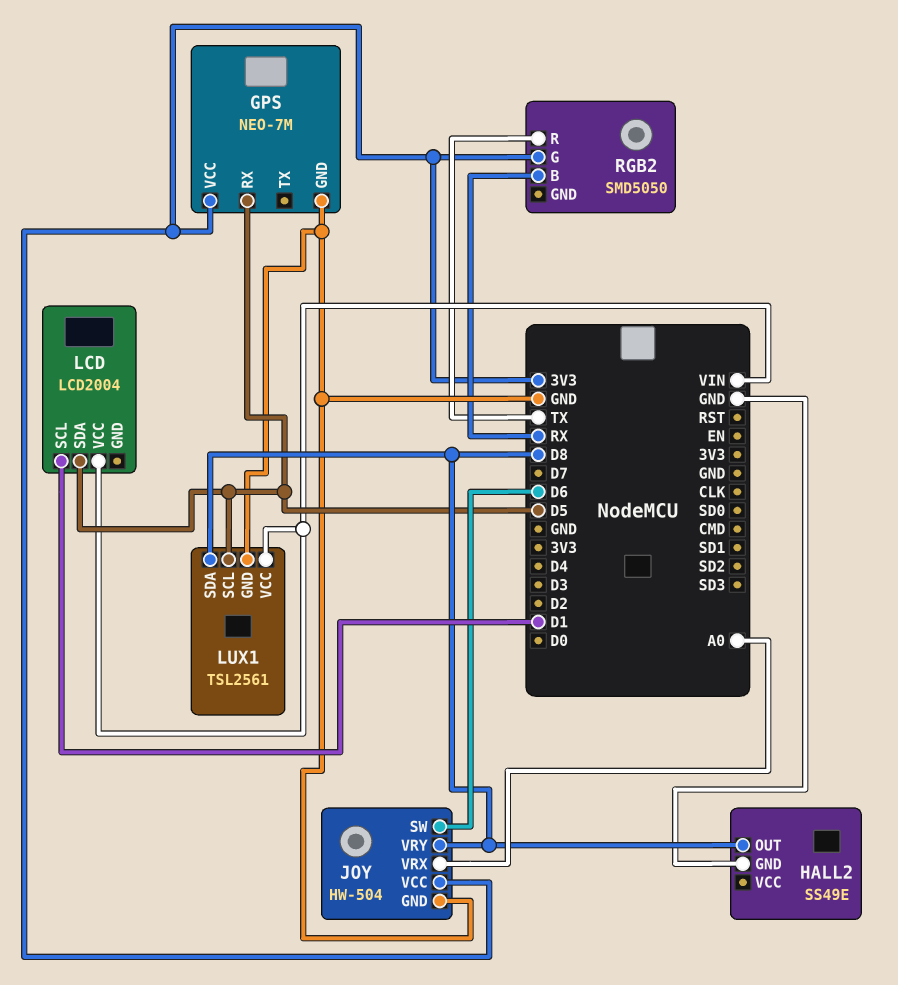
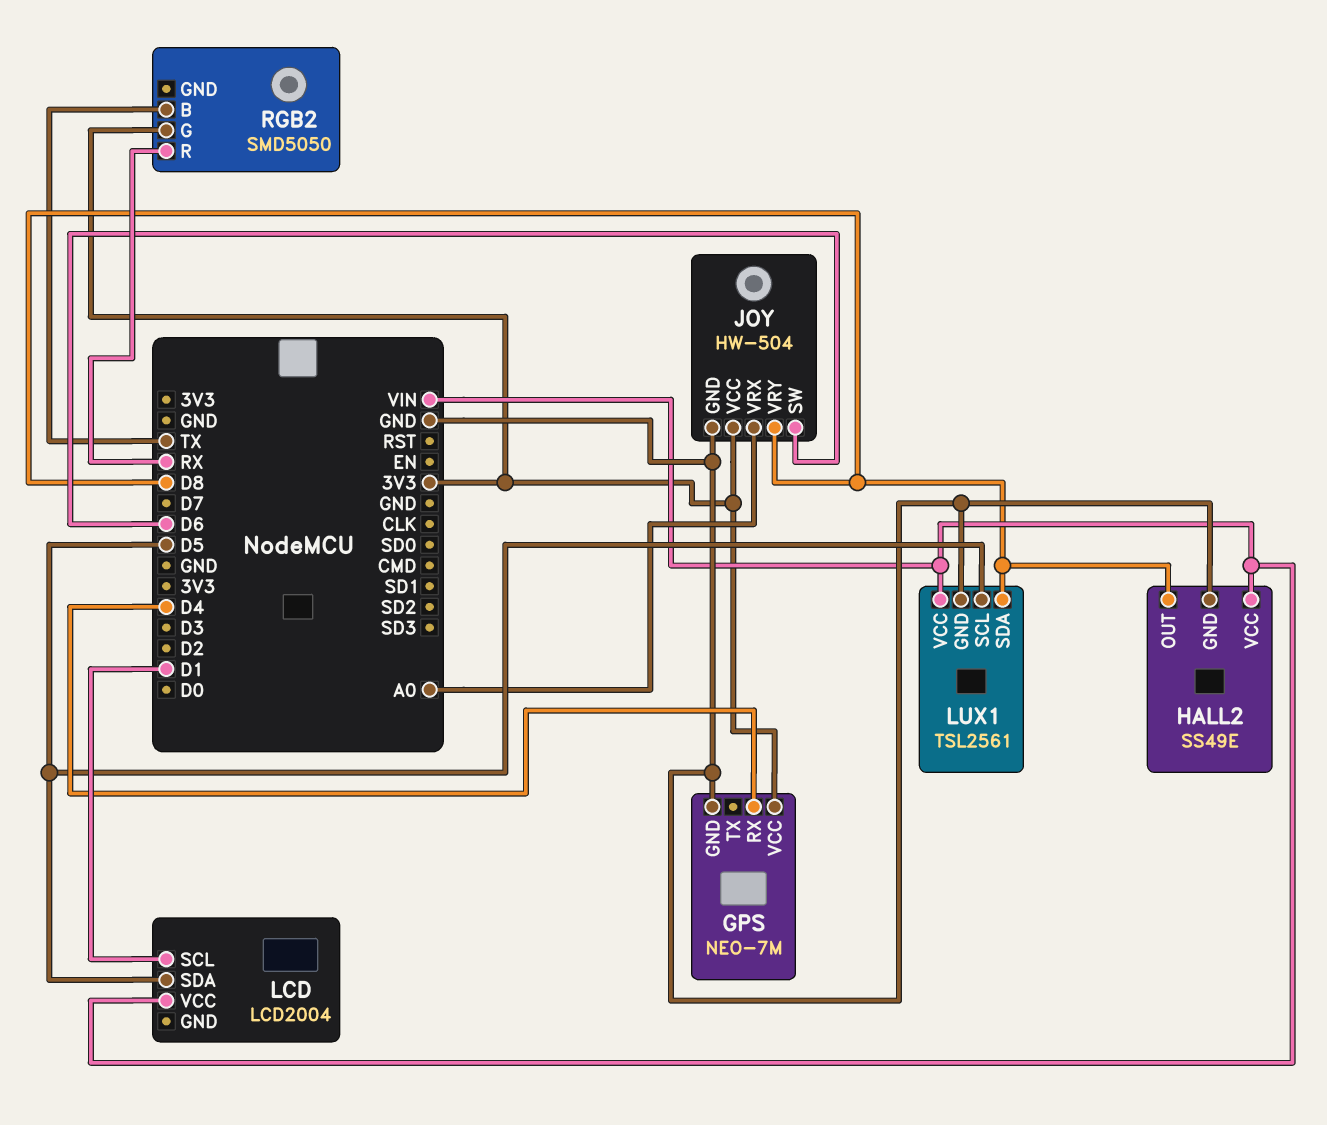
GPS pin RX: D5 -> D4
HALL2 pin VCC: none -> VIN
RGB2 pin B: RX -> TX
RGB2 pin R: TX -> RX

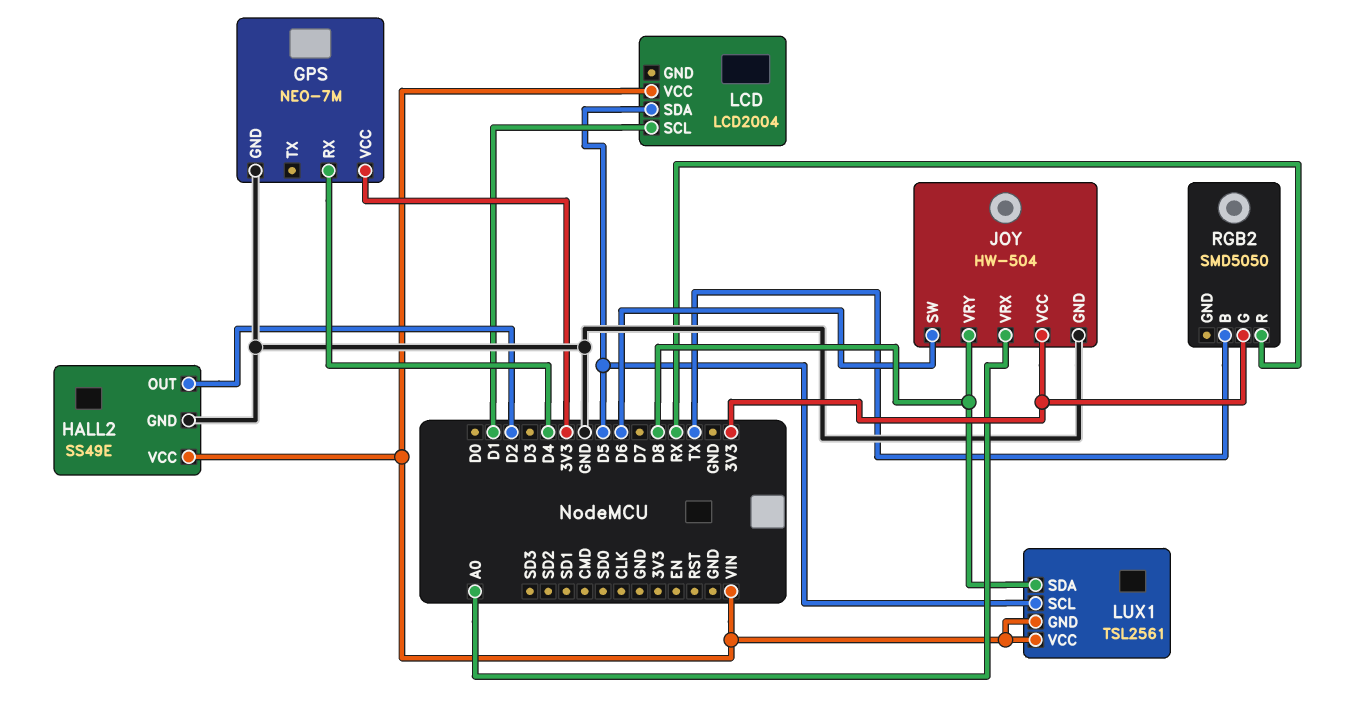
HALL2 pin OUT: D8 -> D2
LUX1 pin GND: GND -> VIN

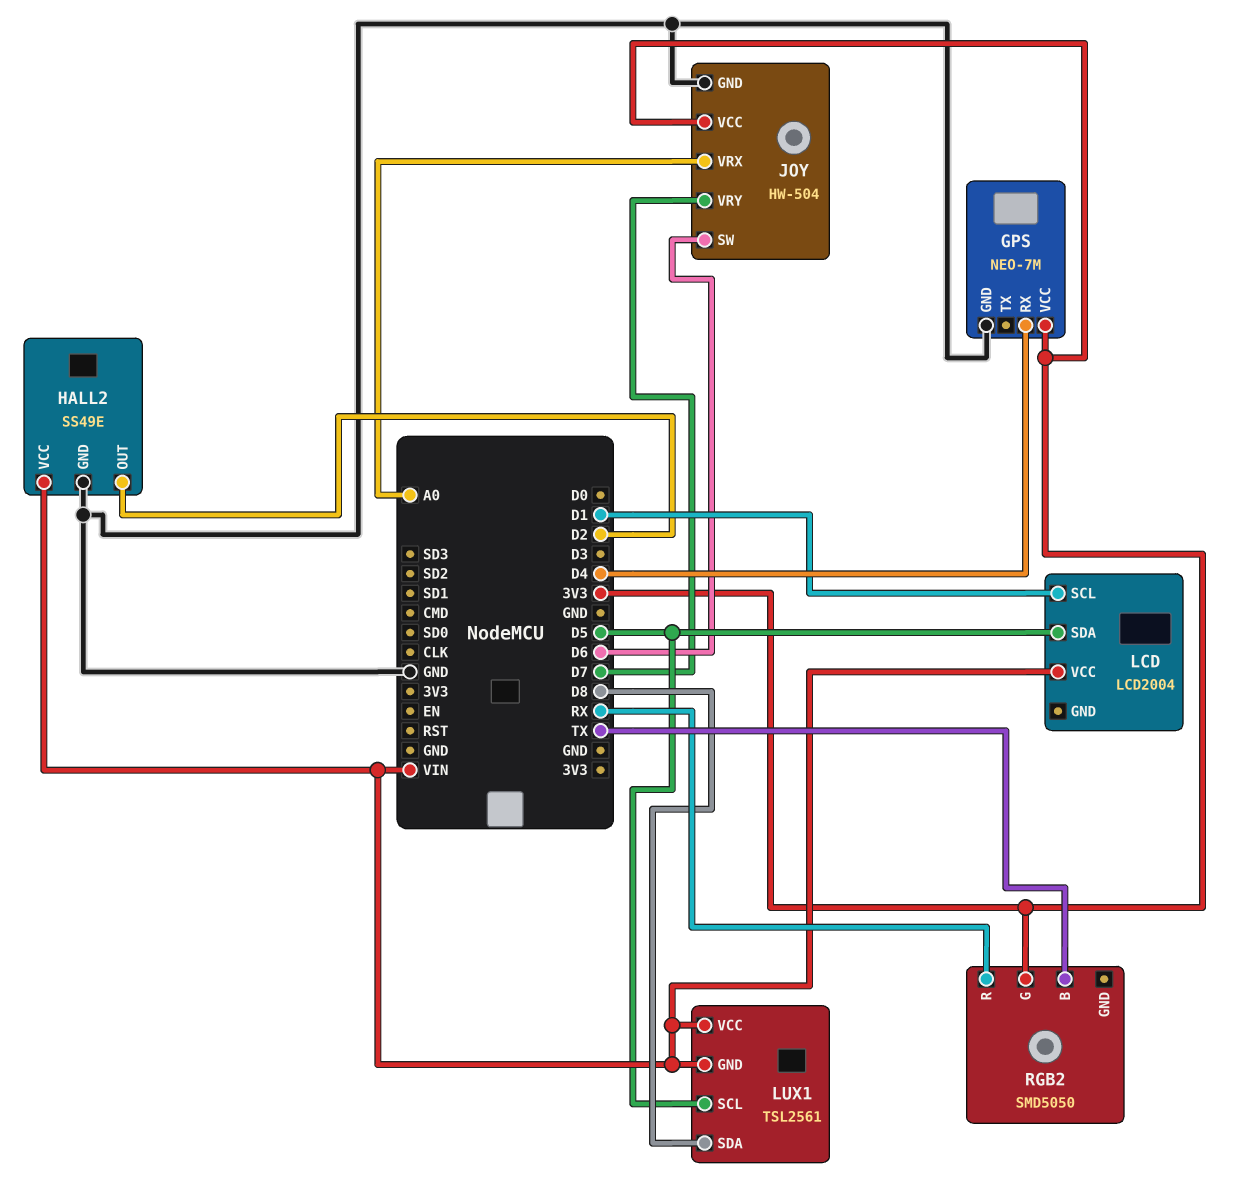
JOY pin VRY: D8 -> D7

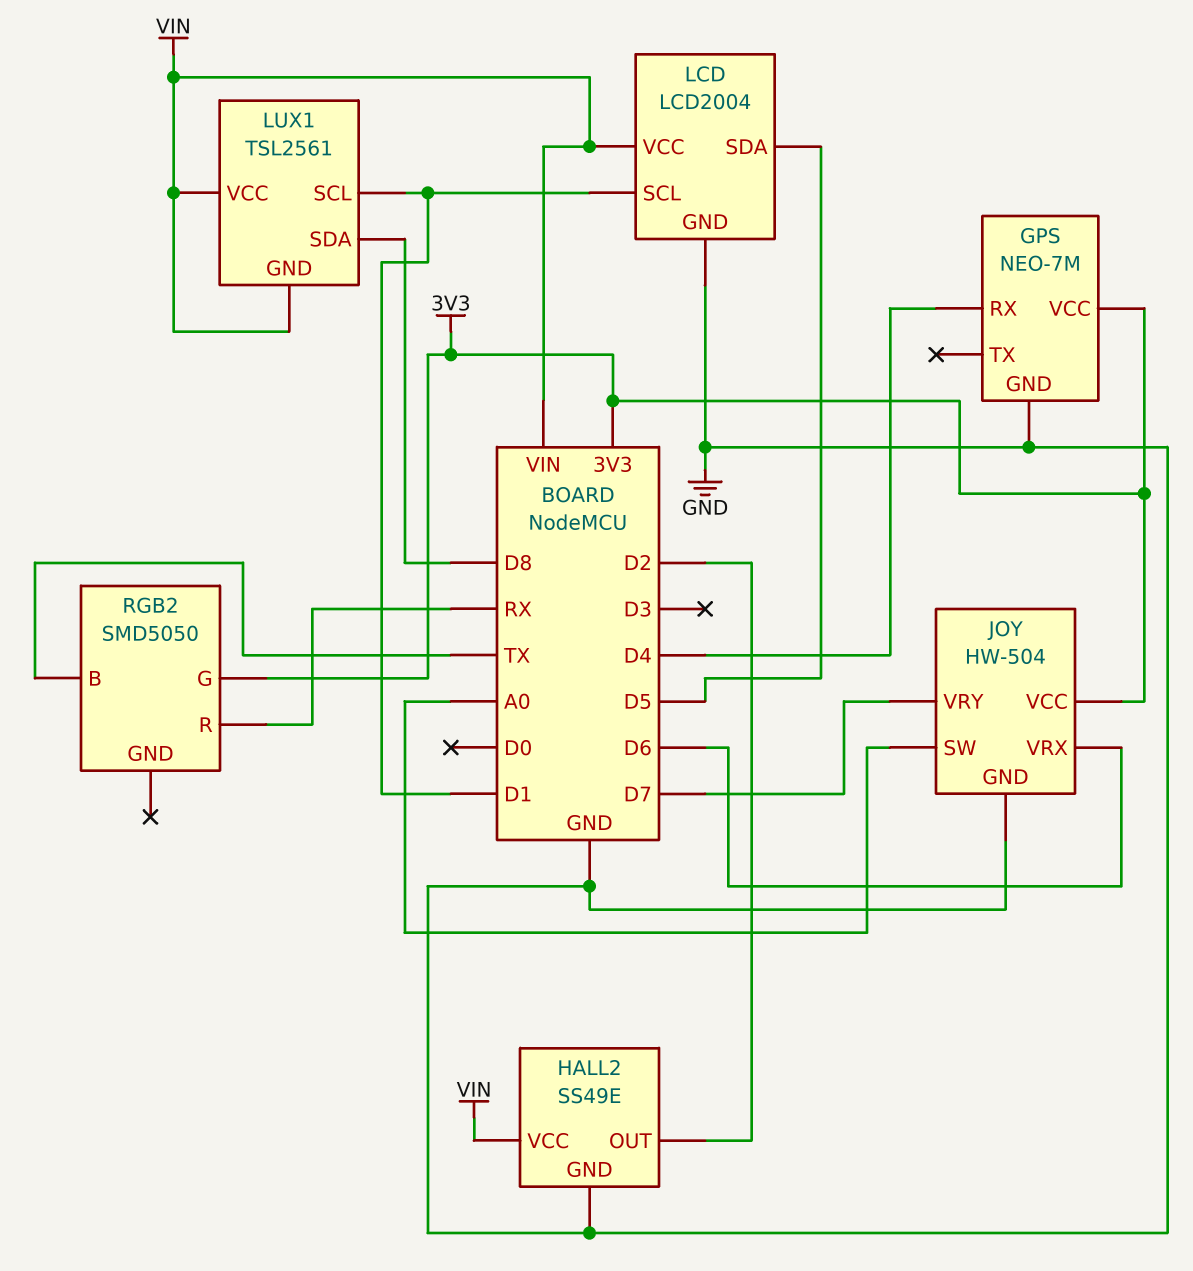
JOY pin SW: D6 -> A0
JOY pin VRX: A0 -> D6
LCD pin GND: none -> GND
LUX1 pin SCL: D5 -> D1

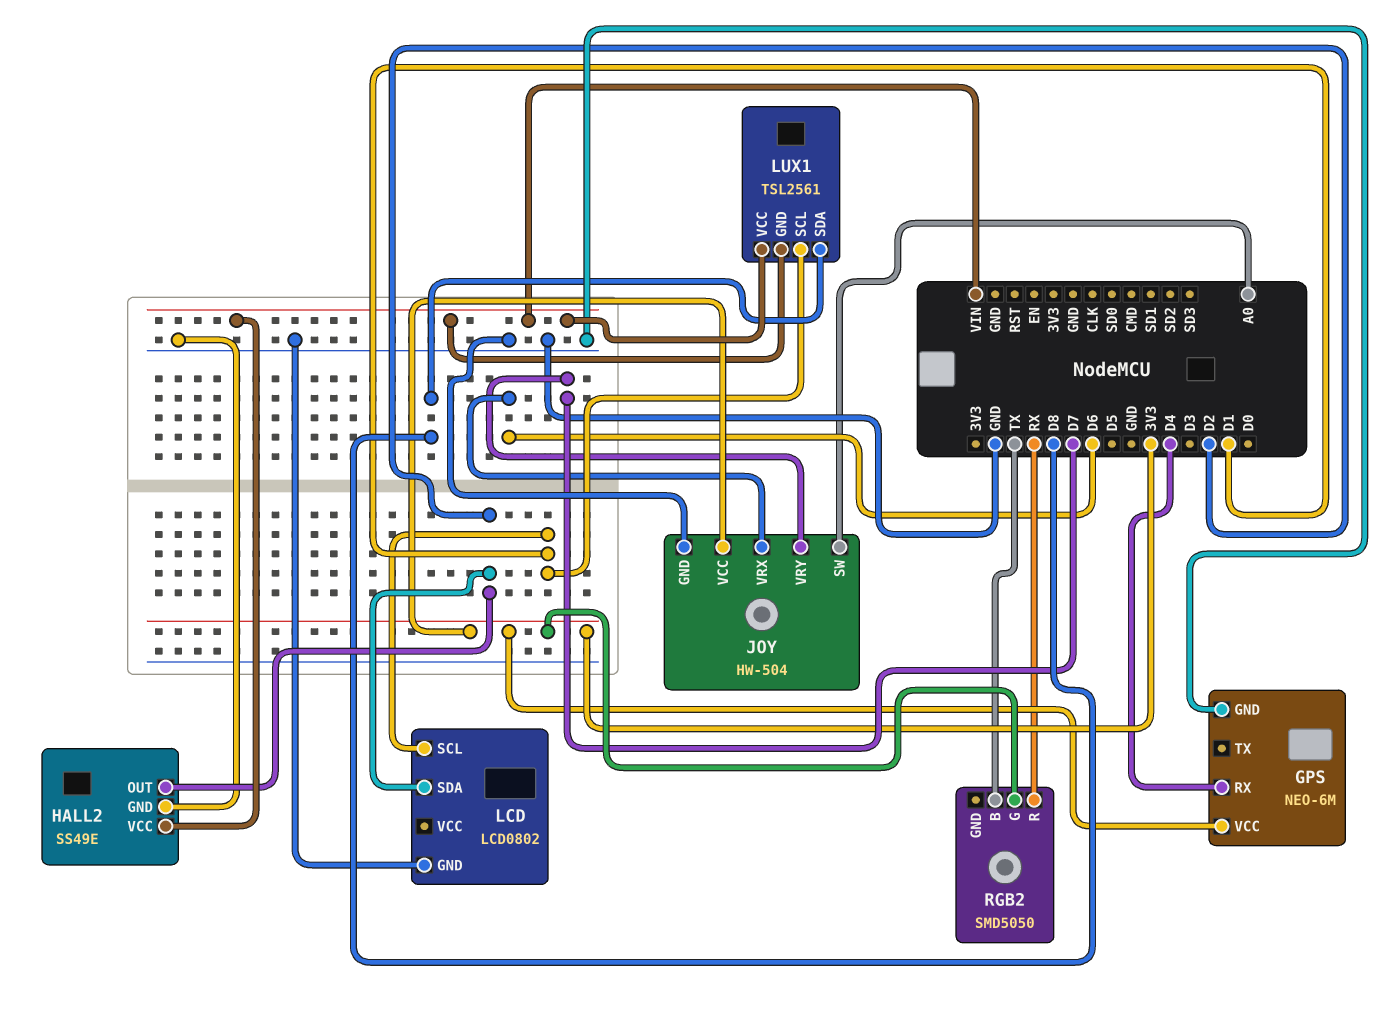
GPS: NEO-7M -> NEO-6M
LCD: LCD2004 -> LCD0802
LCD pin SDA: D5 -> D2
LCD pin VCC: VIN -> none

